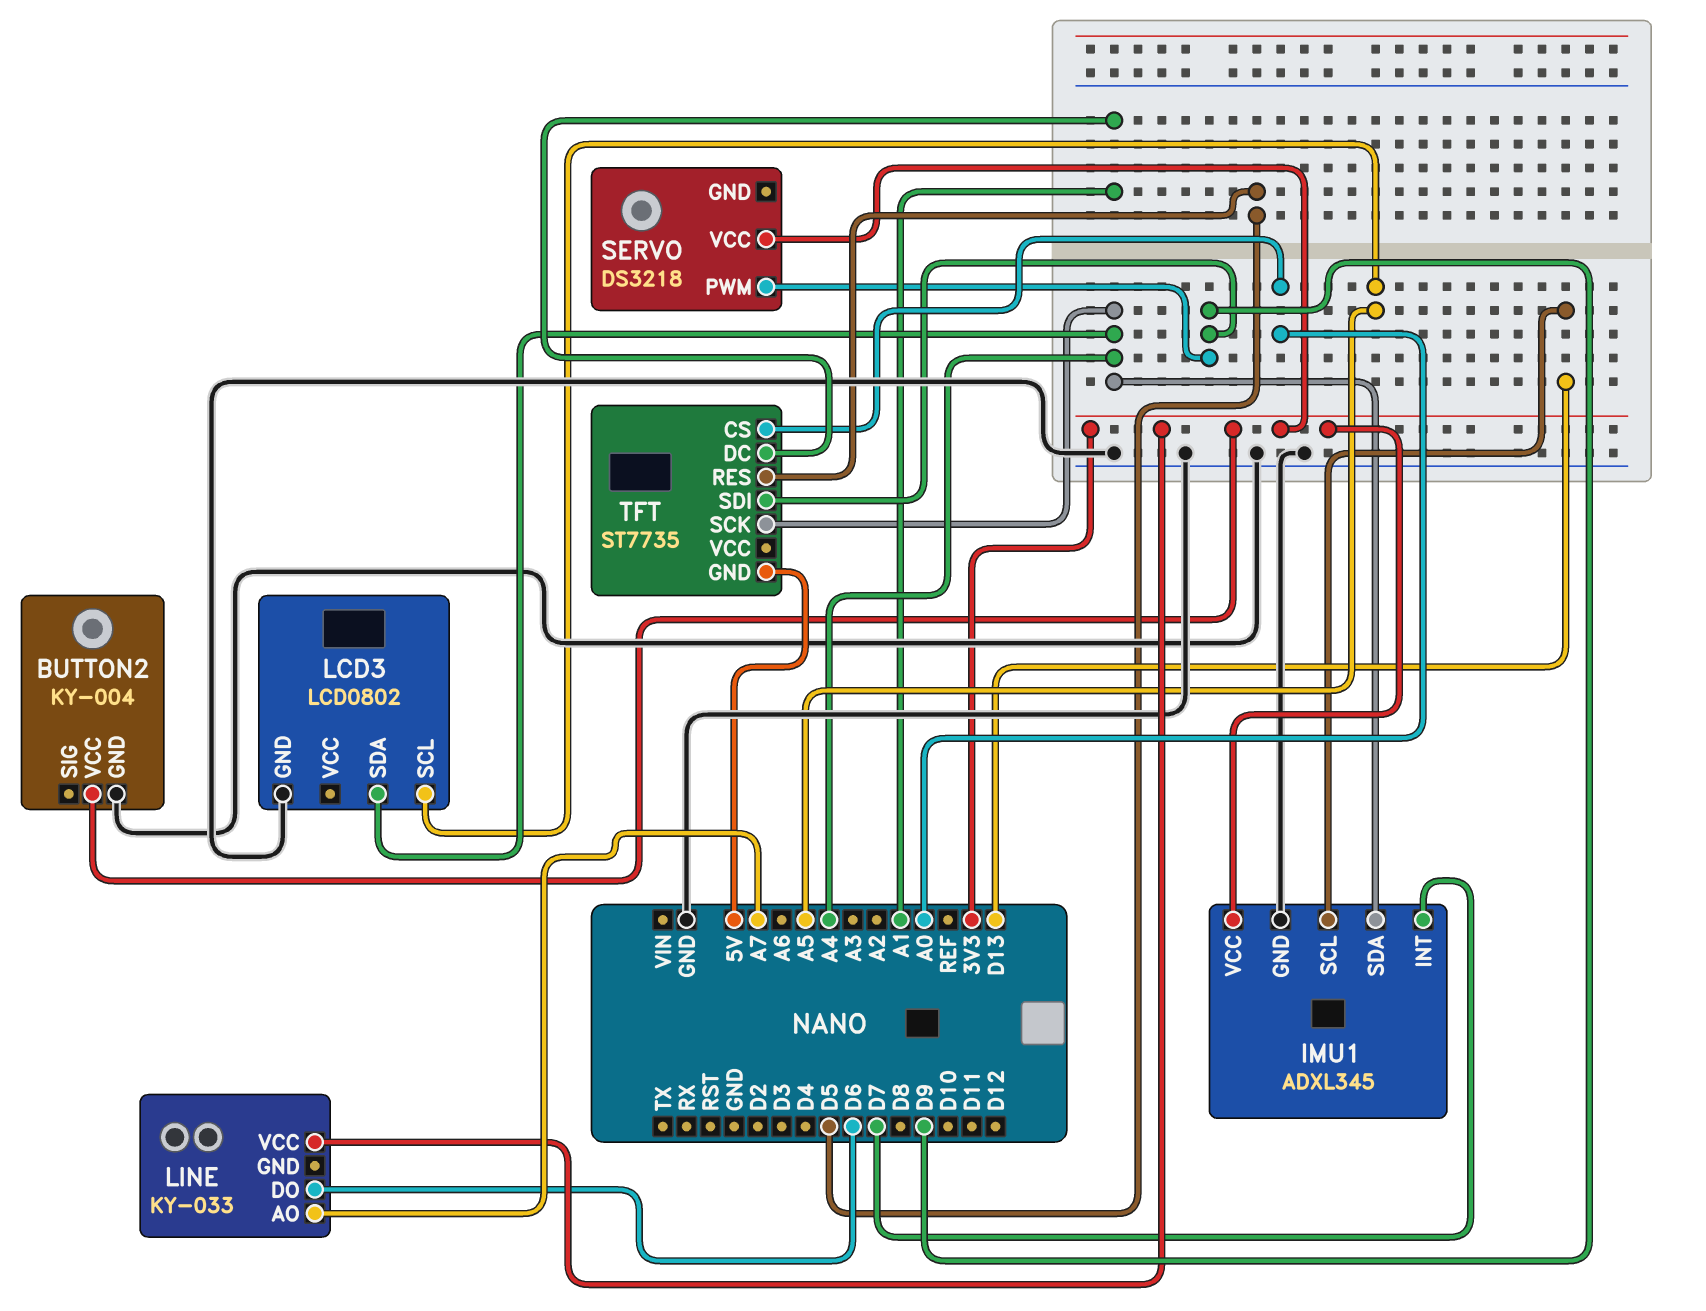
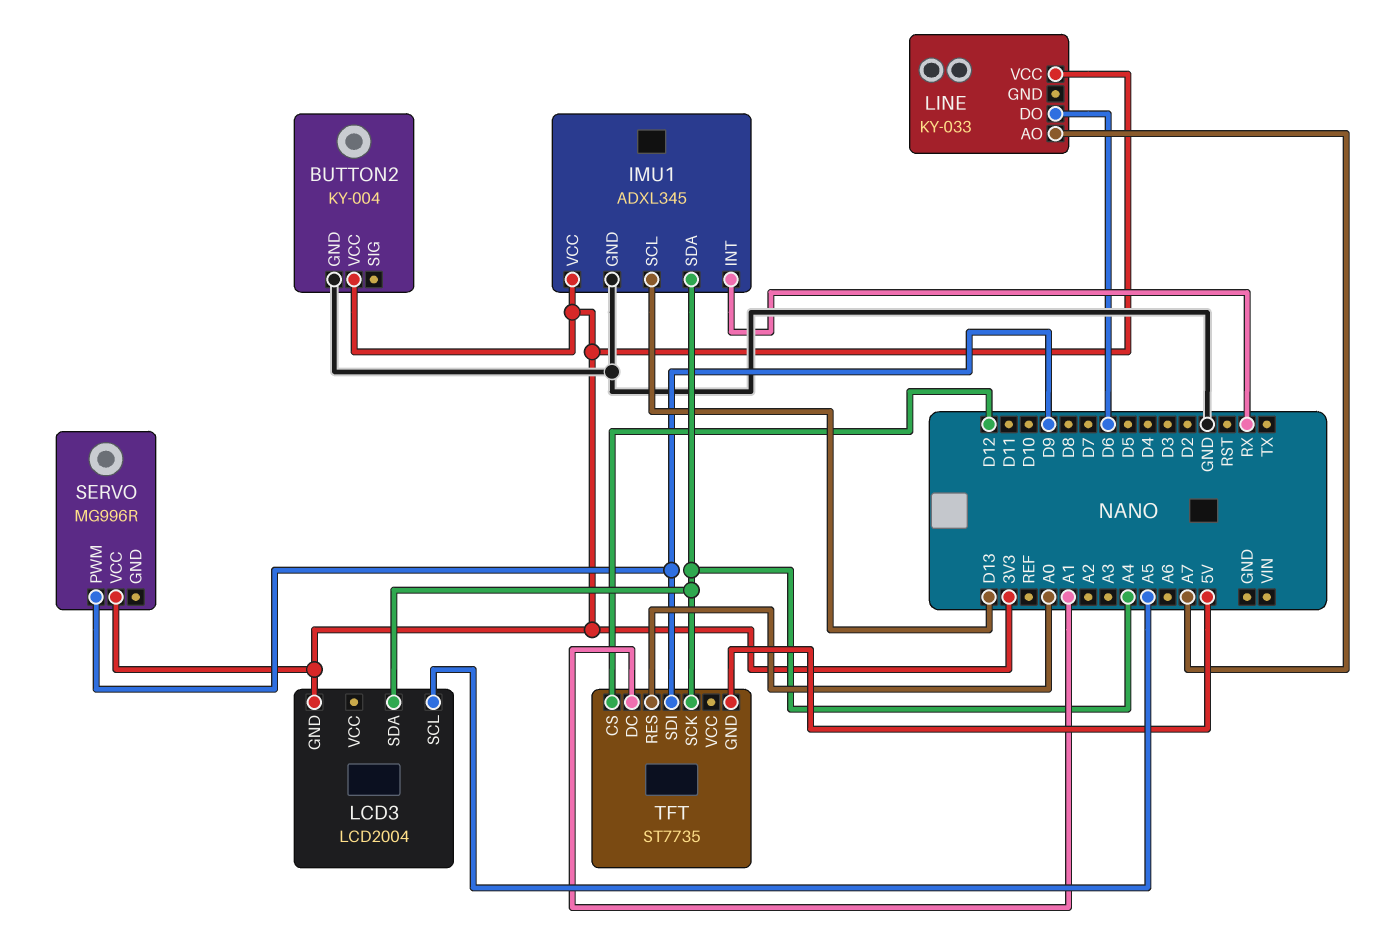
IMU1 pin INT: D7 -> RX
LCD3: LCD0802 -> LCD2004
LCD3 pin GND: GND -> 3V3
SERVO: DS3218 -> MG996R
TFT pin CS: A0 -> D12
TFT pin RES: D5 -> A0

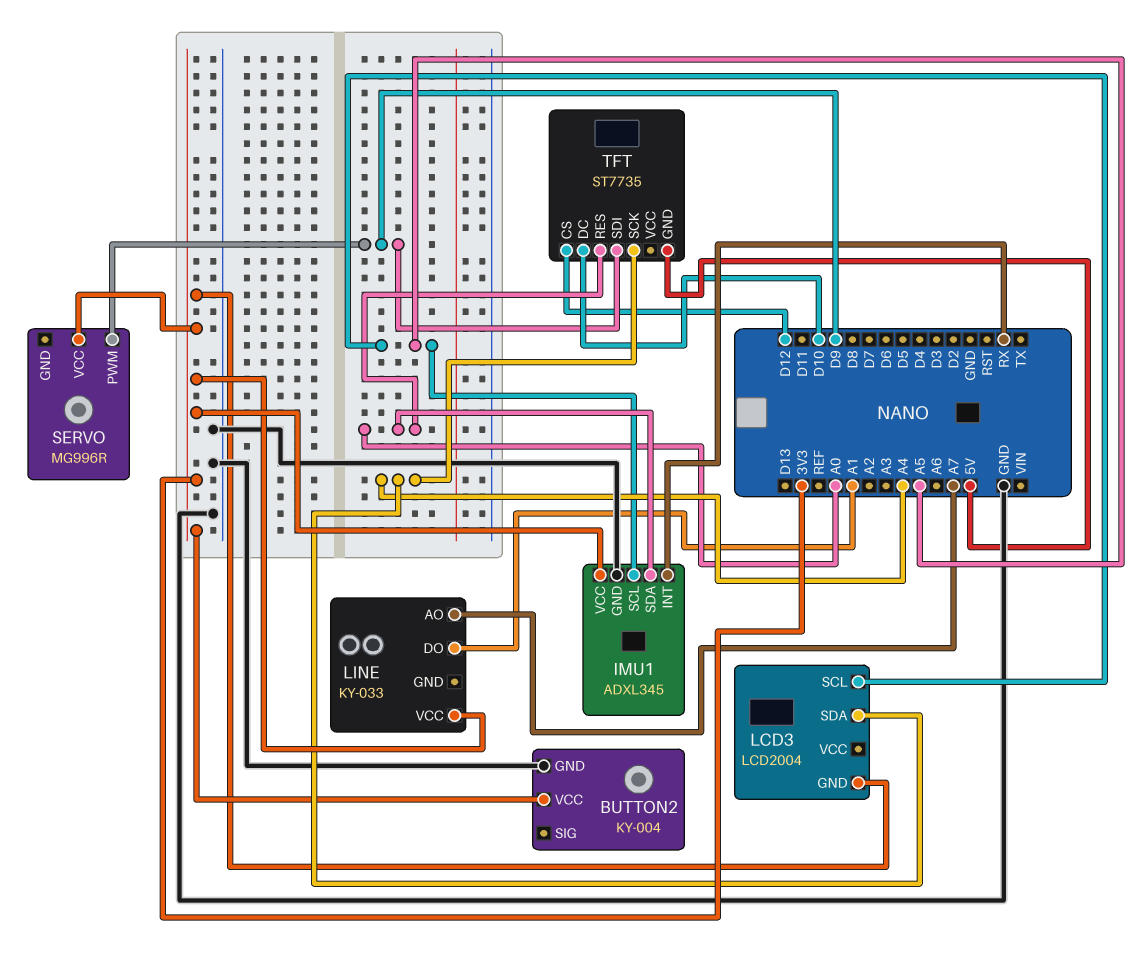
IMU1 pin SCL: D13 -> A5
IMU1 pin SDA: A4 -> A0
LINE pin DO: D6 -> A1
TFT pin DC: A1 -> D10

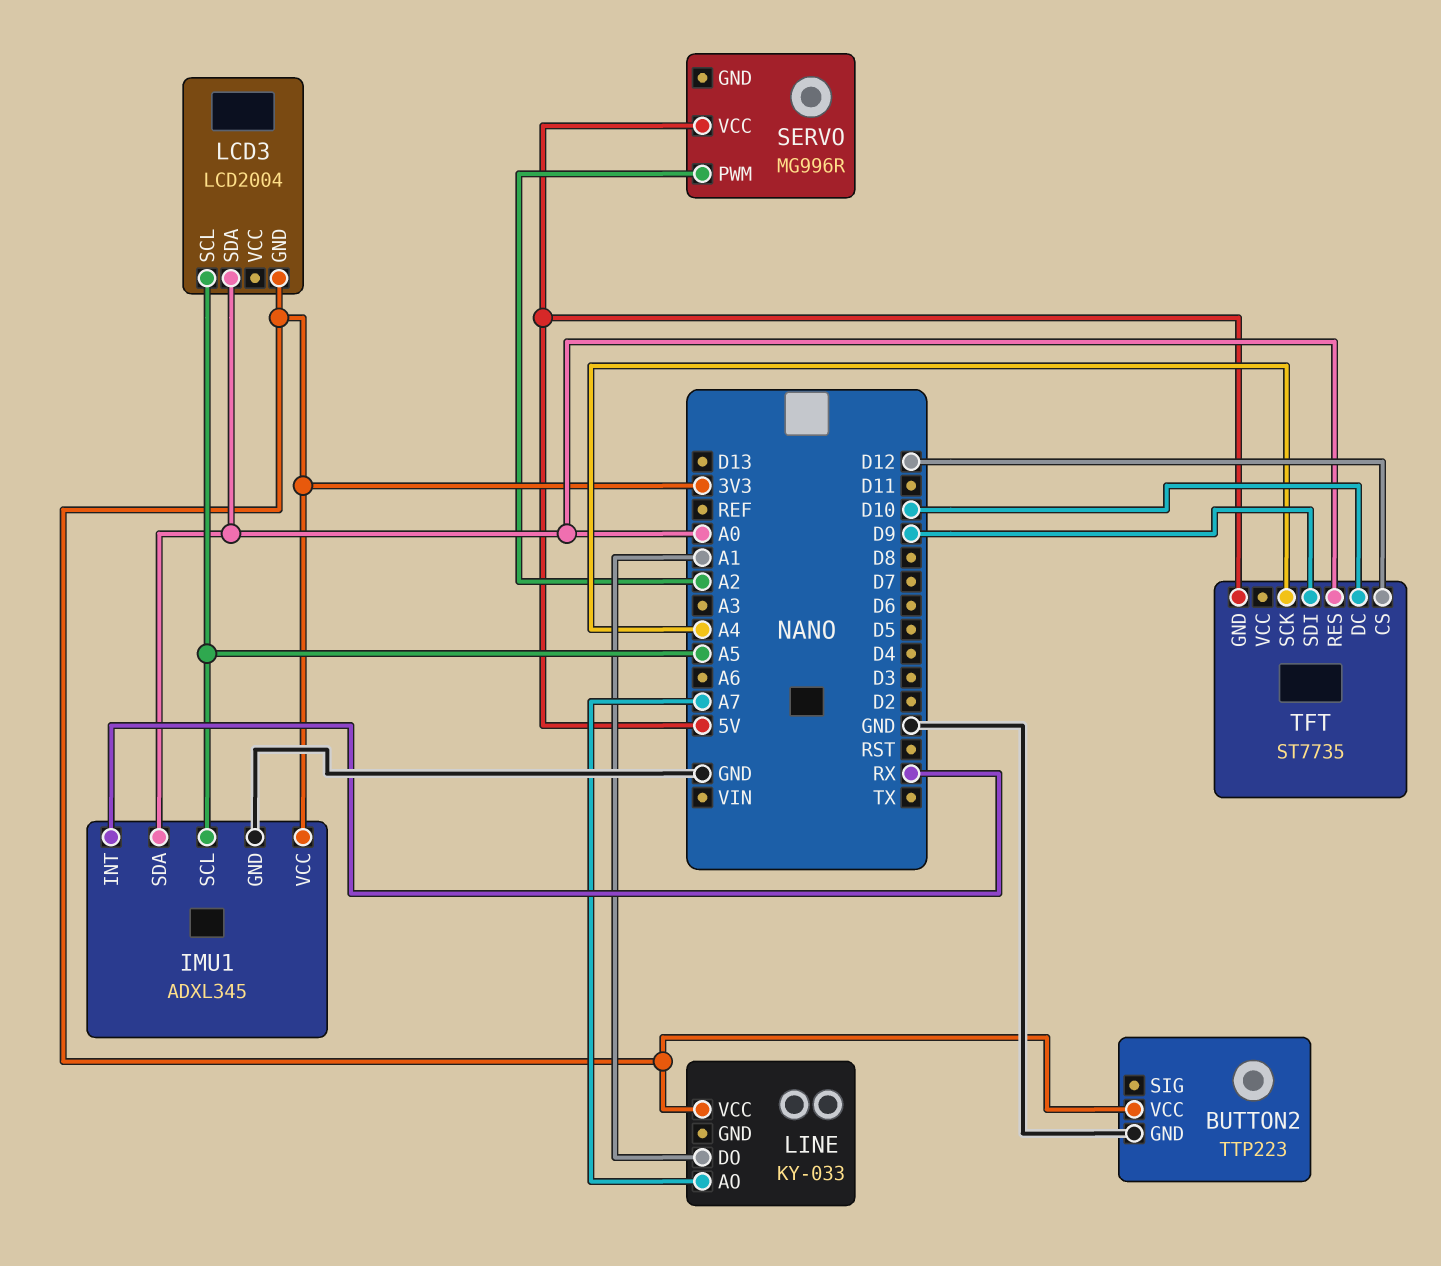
BUTTON2: KY-004 -> TTP223
LCD3 pin SDA: A4 -> A0
SERVO pin PWM: D9 -> A2
SERVO pin VCC: 3V3 -> 5V

